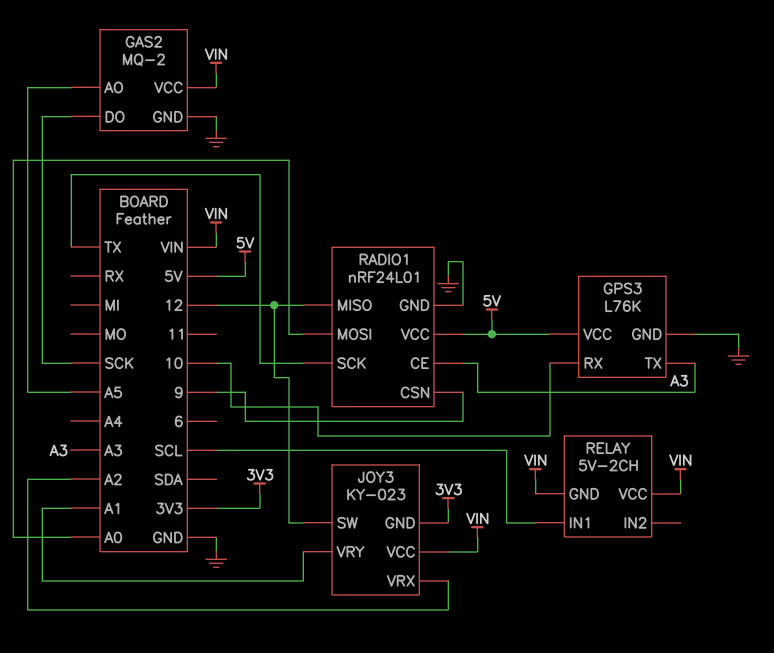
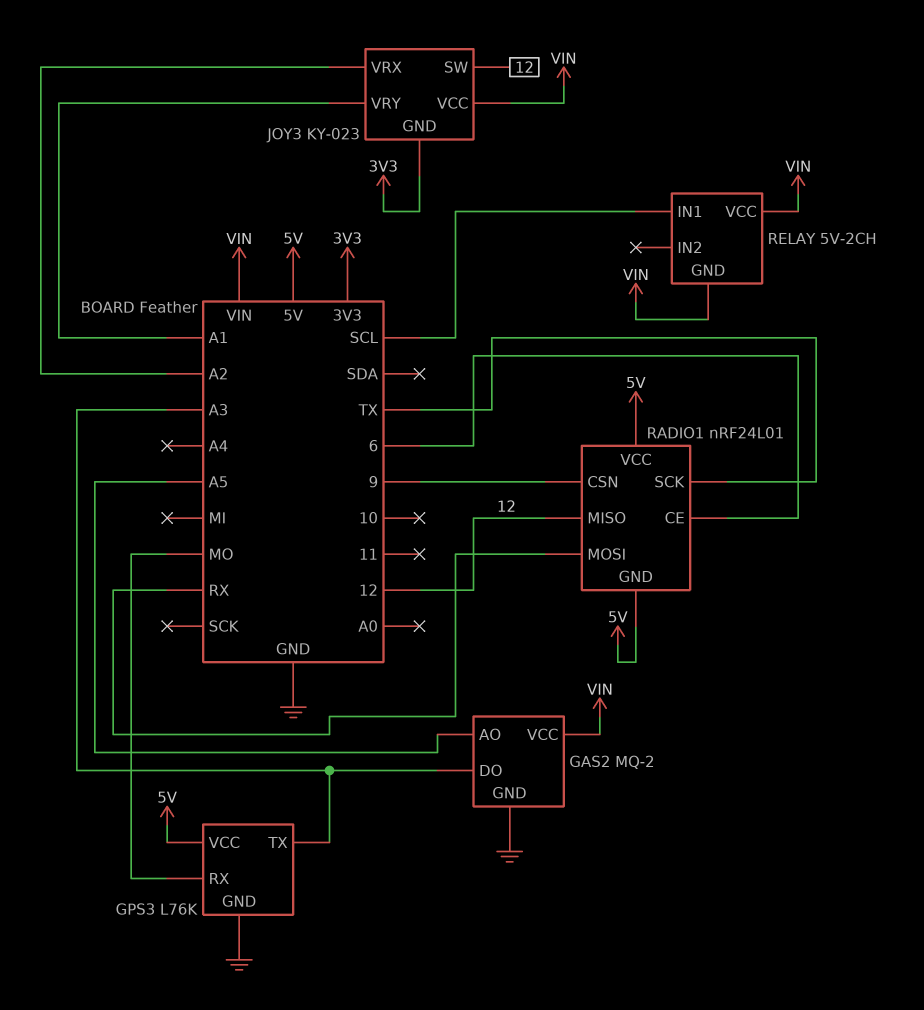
GAS2 pin DO: SCK -> A3
GPS3 pin RX: 10 -> MO
RADIO1 pin CE: A3 -> 6
RADIO1 pin GND: GND -> 5V
RADIO1 pin MOSI: A0 -> RX

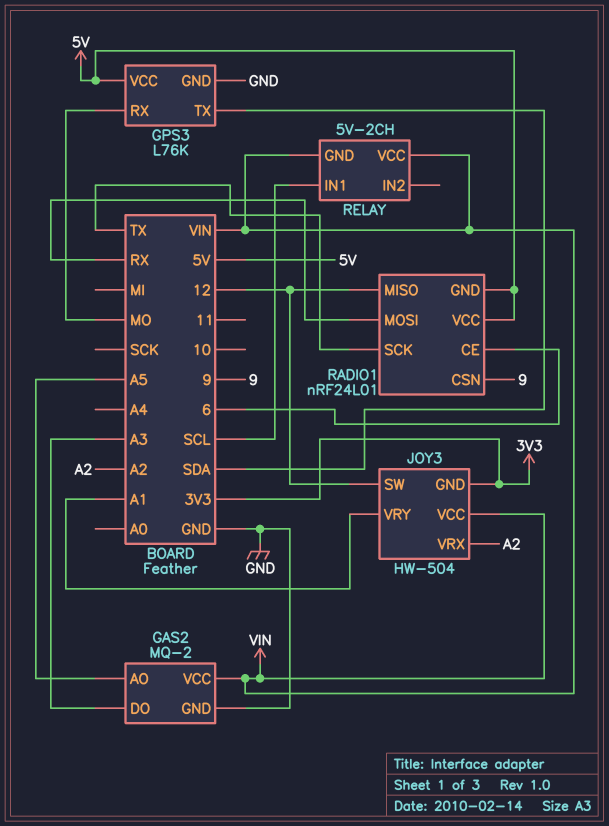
GPS3 pin TX: A3 -> SDA
JOY3: KY-023 -> HW-504

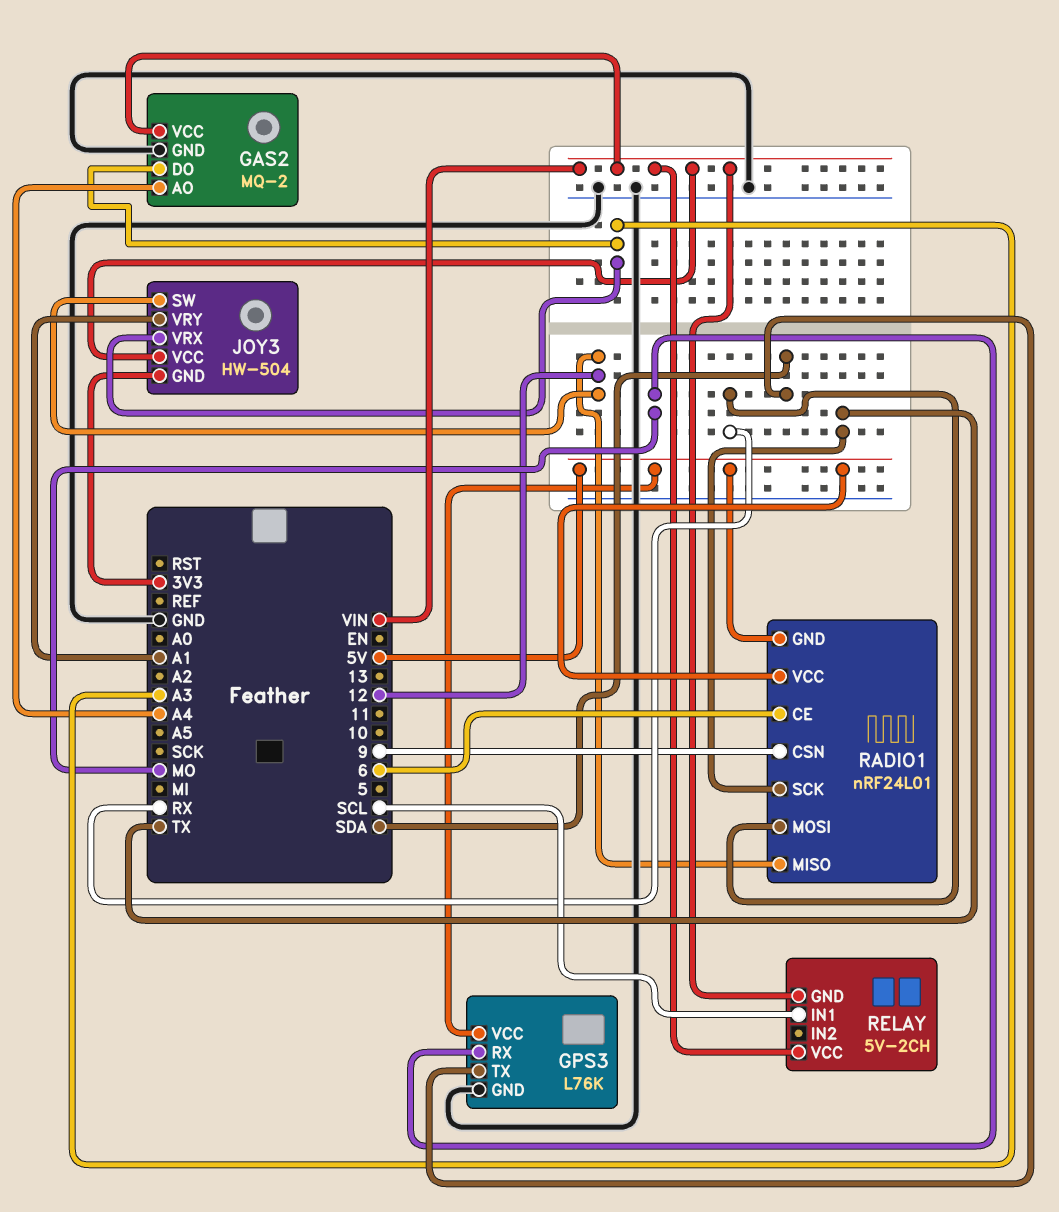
GAS2 pin AO: A5 -> A4
JOY3 pin VRX: A2 -> A3

